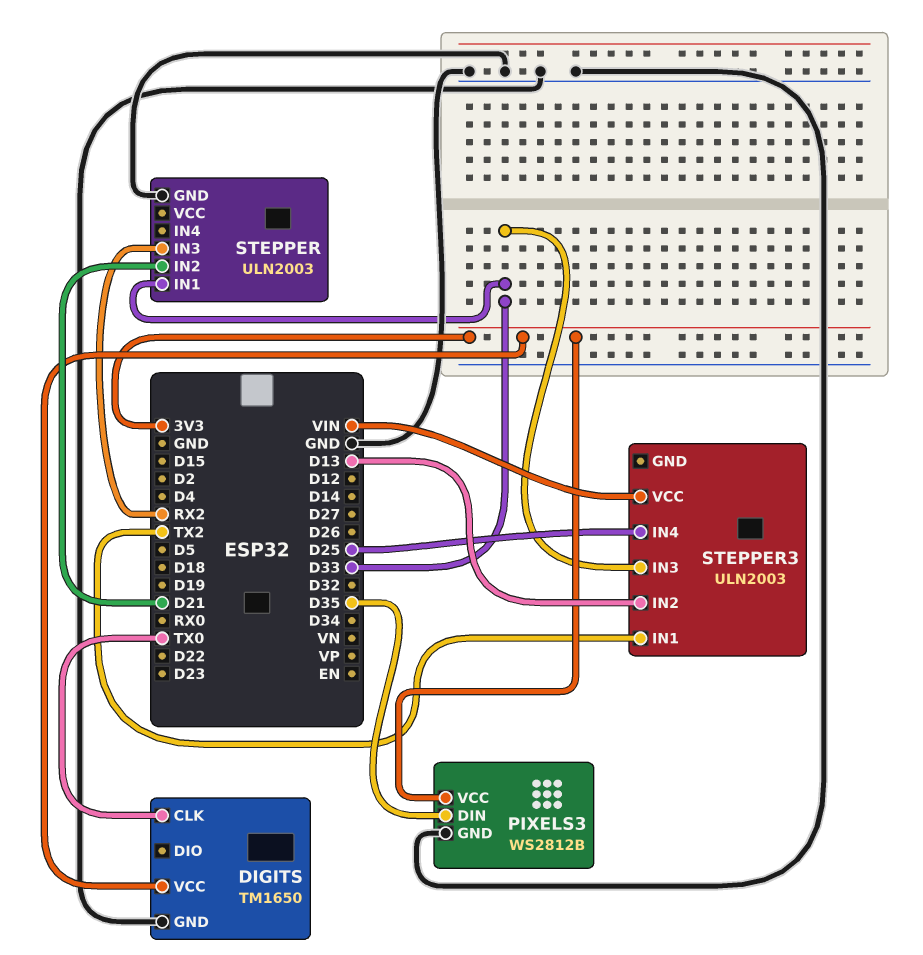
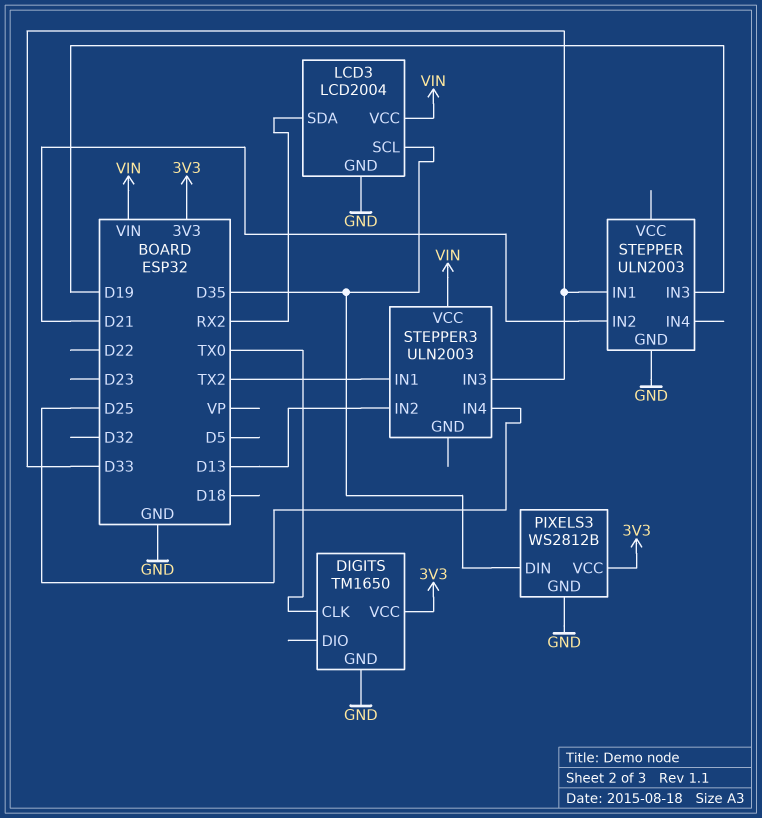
LCD3: none -> LCD2004
LCD3 pin GND: none -> GND
LCD3 pin SCL: none -> D35
LCD3 pin SDA: none -> RX2
LCD3 pin VCC: none -> VIN
STEPPER pin IN3: RX2 -> D19

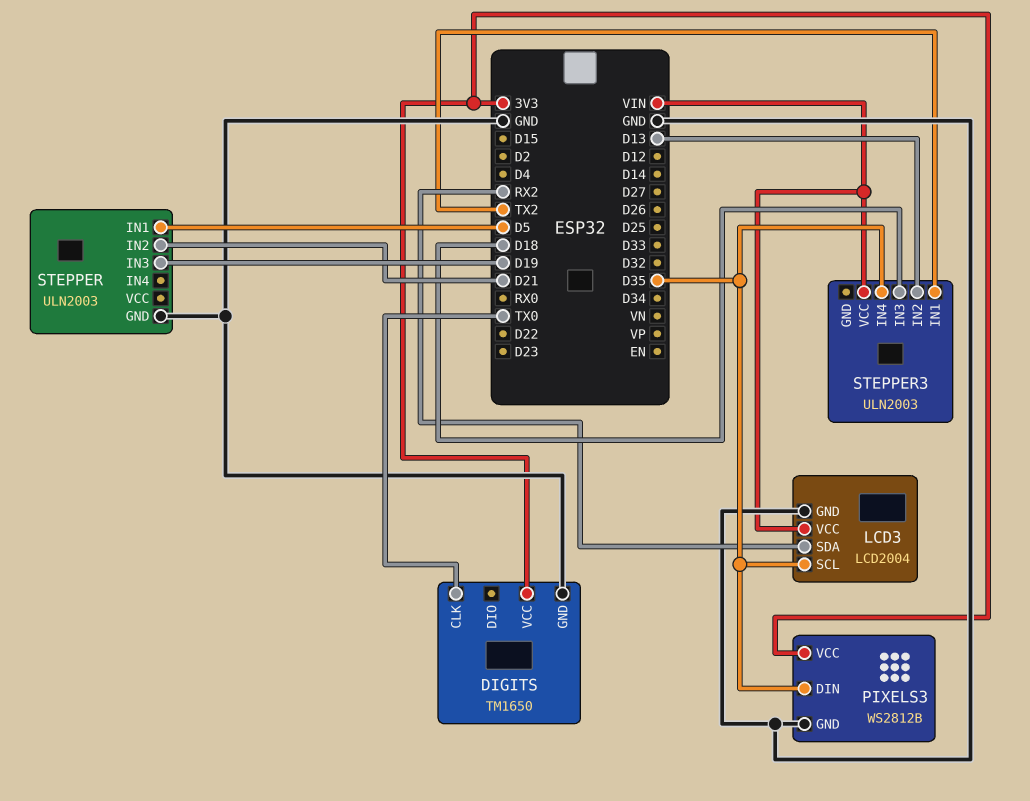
STEPPER pin IN1: D33 -> D5
STEPPER3 pin IN3: D33 -> D18
STEPPER3 pin IN4: D25 -> D35

